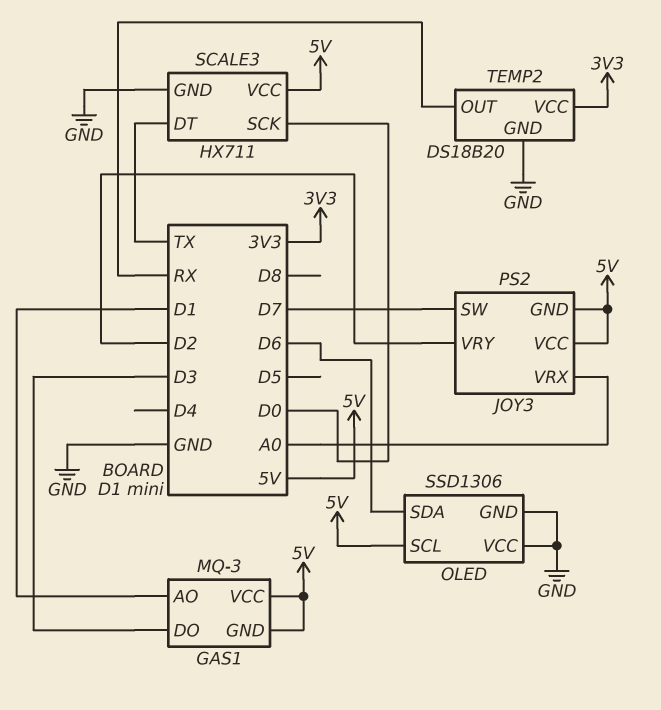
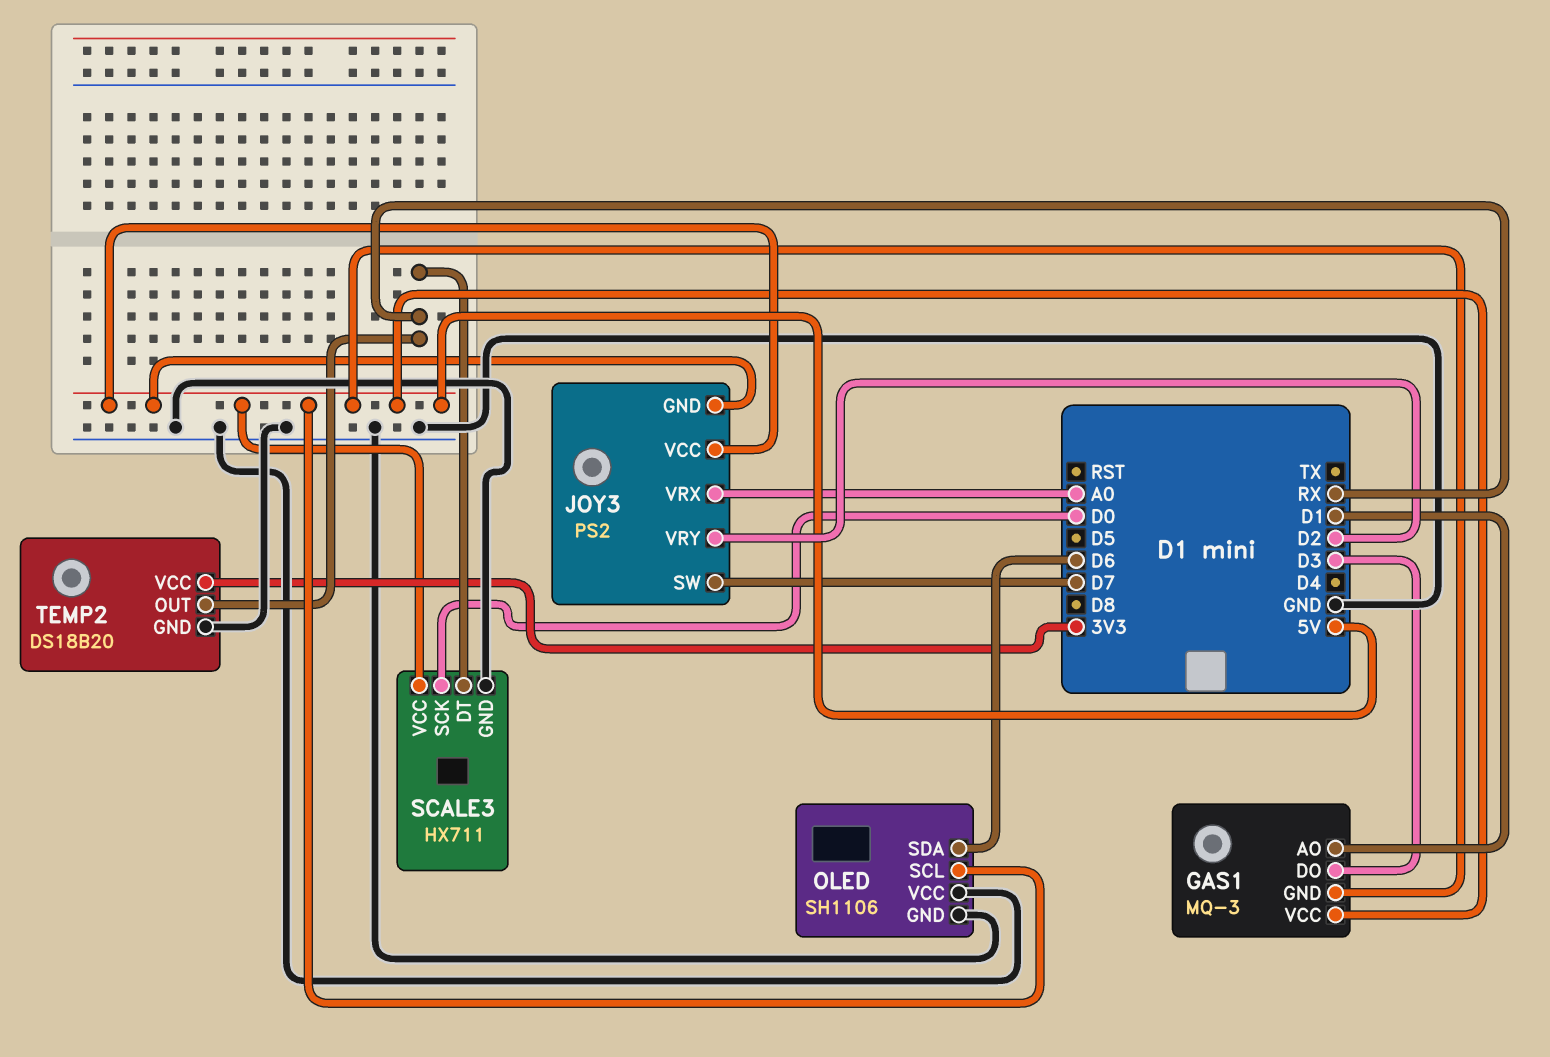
OLED: SSD1306 -> SH1106
SCALE3 pin DT: TX -> RX

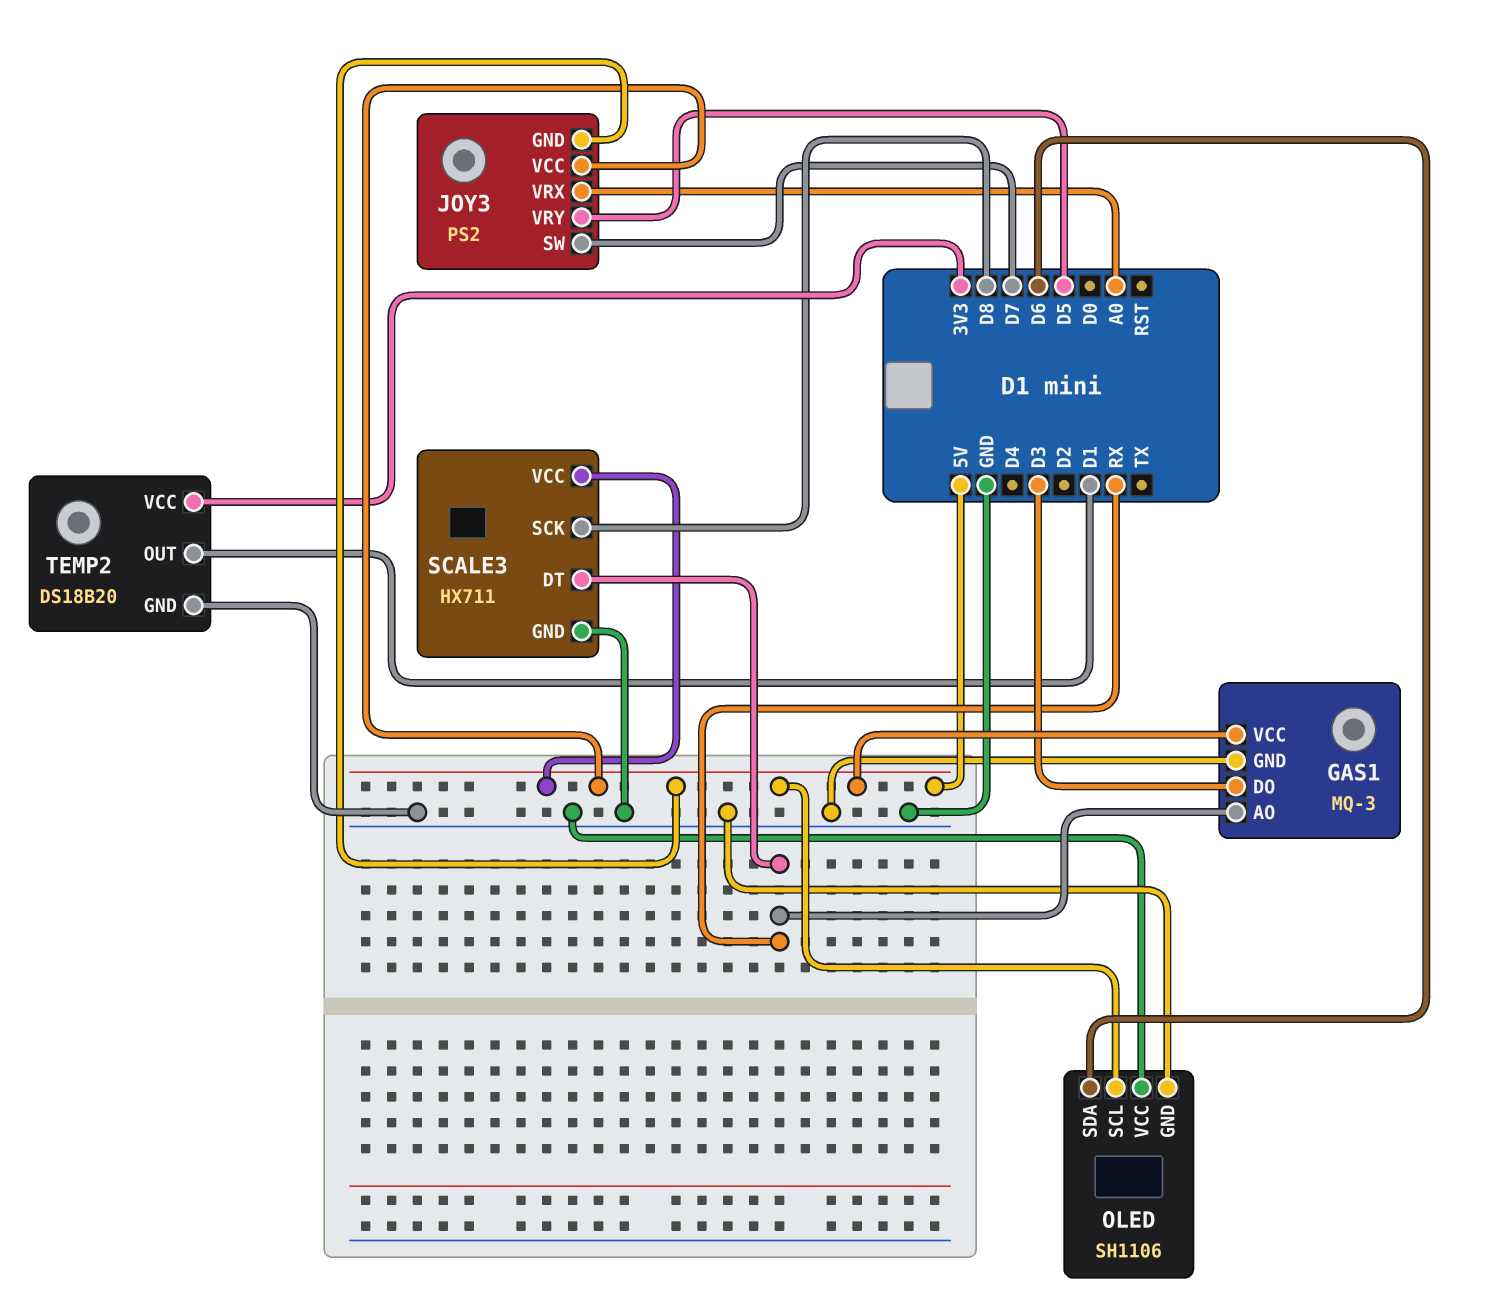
GAS1 pin AO: D1 -> RX
GAS1 pin GND: 5V -> GND
JOY3 pin VRY: D2 -> D5
SCALE3 pin SCK: D0 -> D8
TEMP2 pin OUT: RX -> D1

